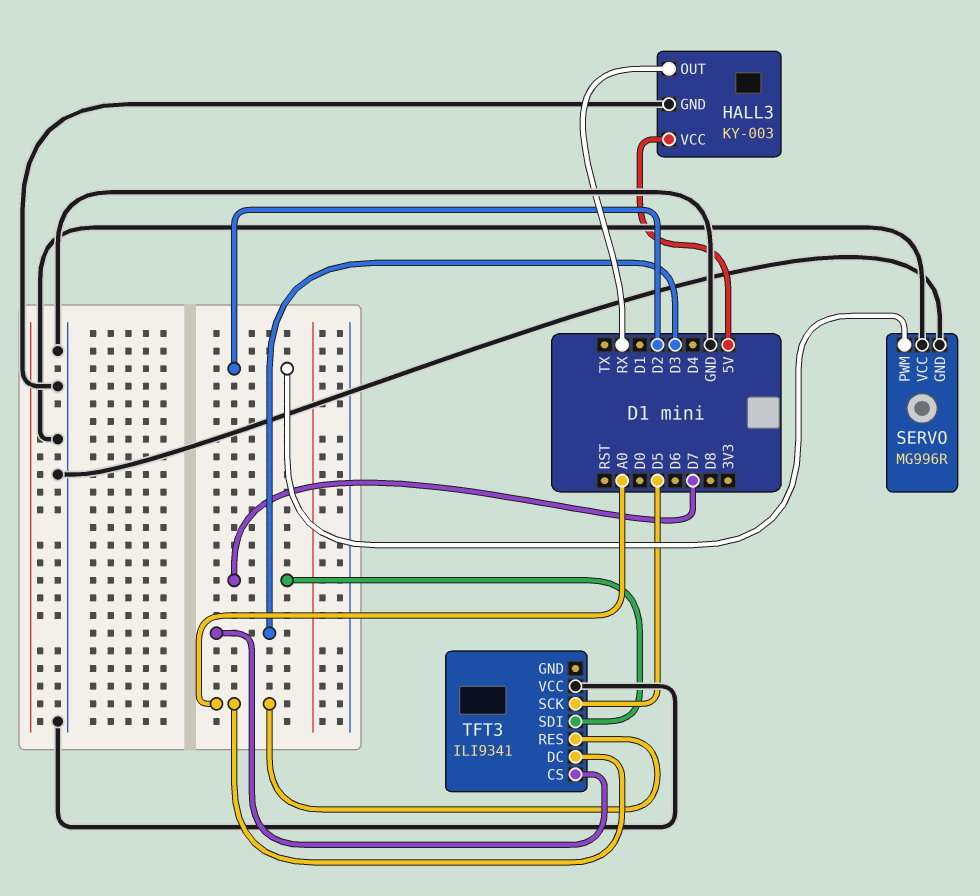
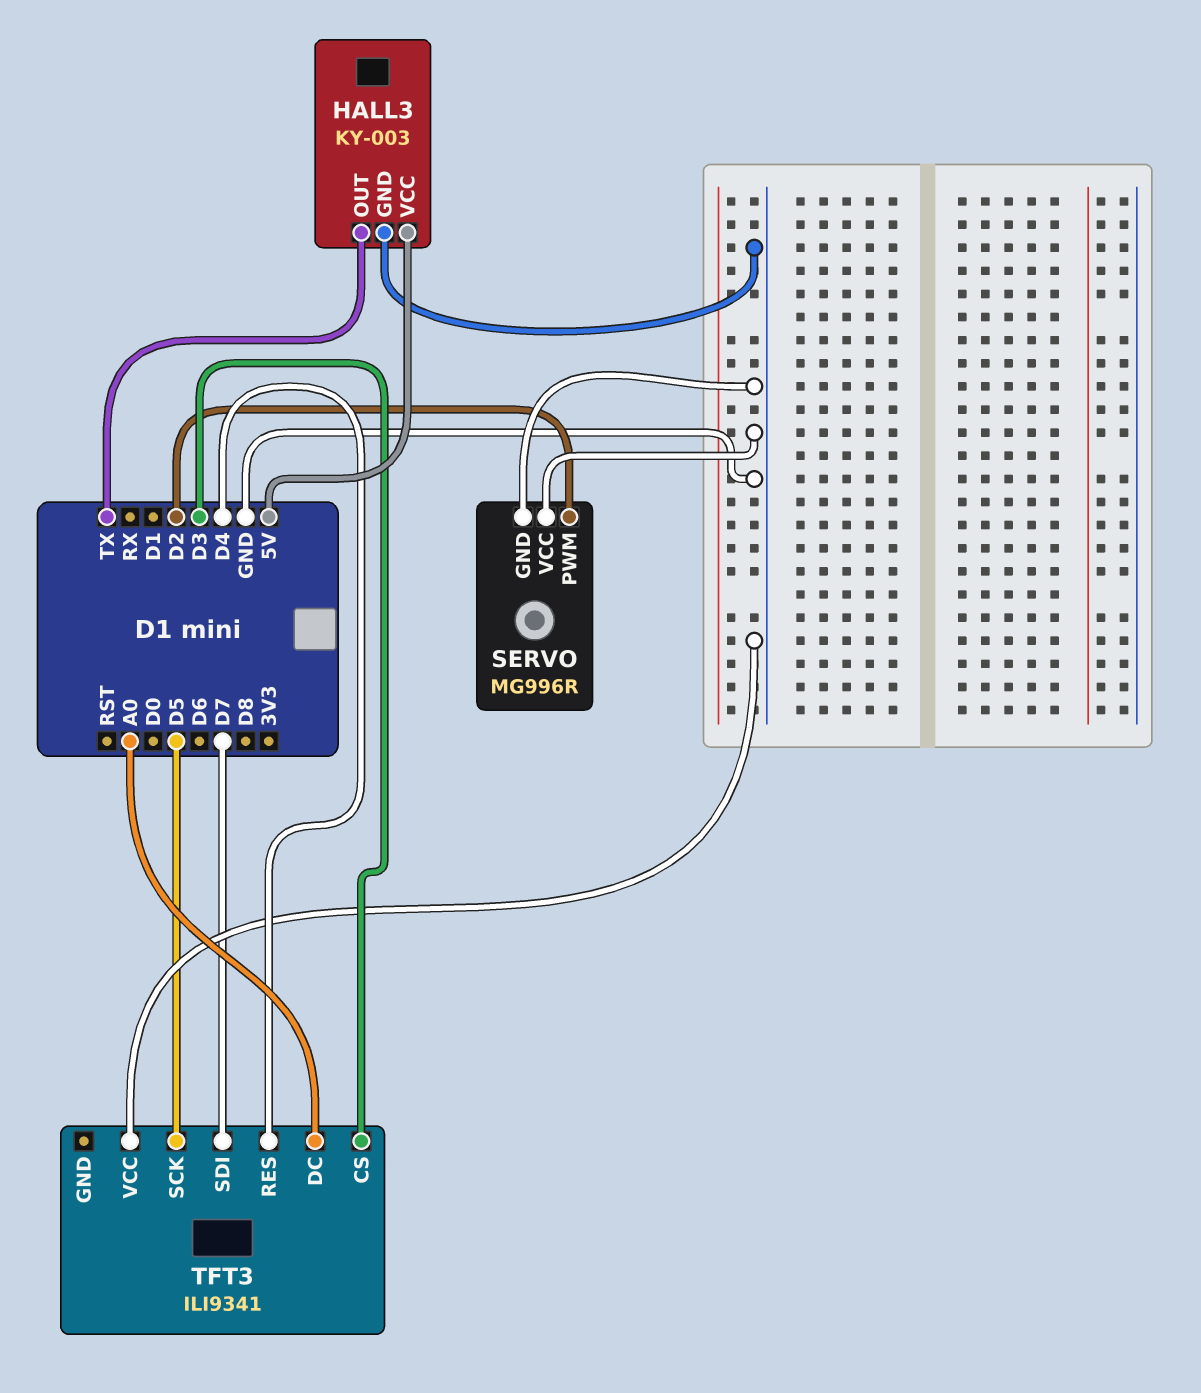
HALL3 pin OUT: RX -> TX
TFT3 pin RES: A0 -> D4

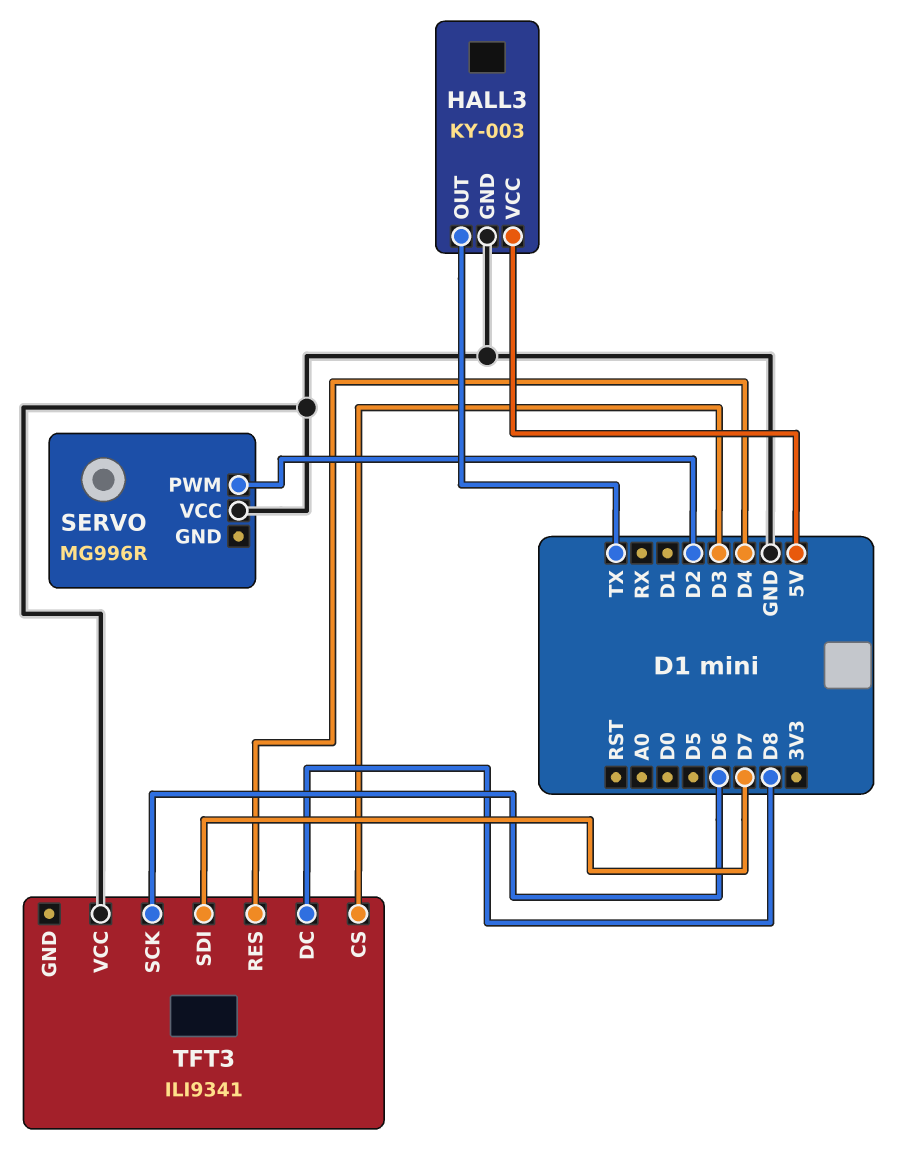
SERVO pin GND: GND -> none
TFT3 pin DC: A0 -> D8
TFT3 pin SCK: D5 -> D6

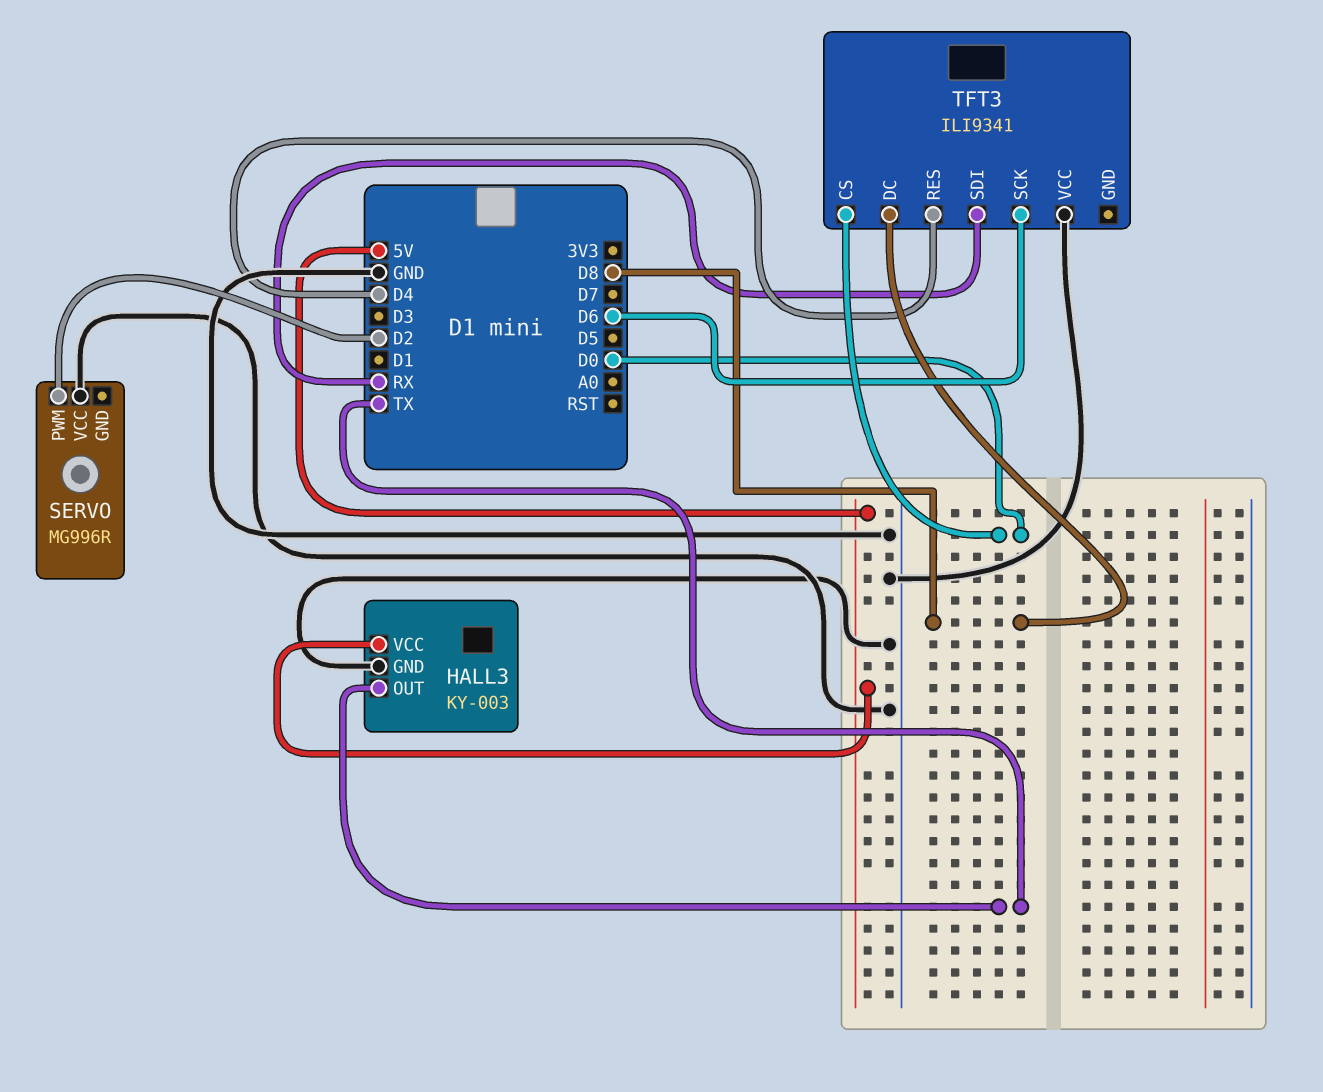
TFT3 pin CS: D3 -> D0
TFT3 pin SDI: D7 -> RX

